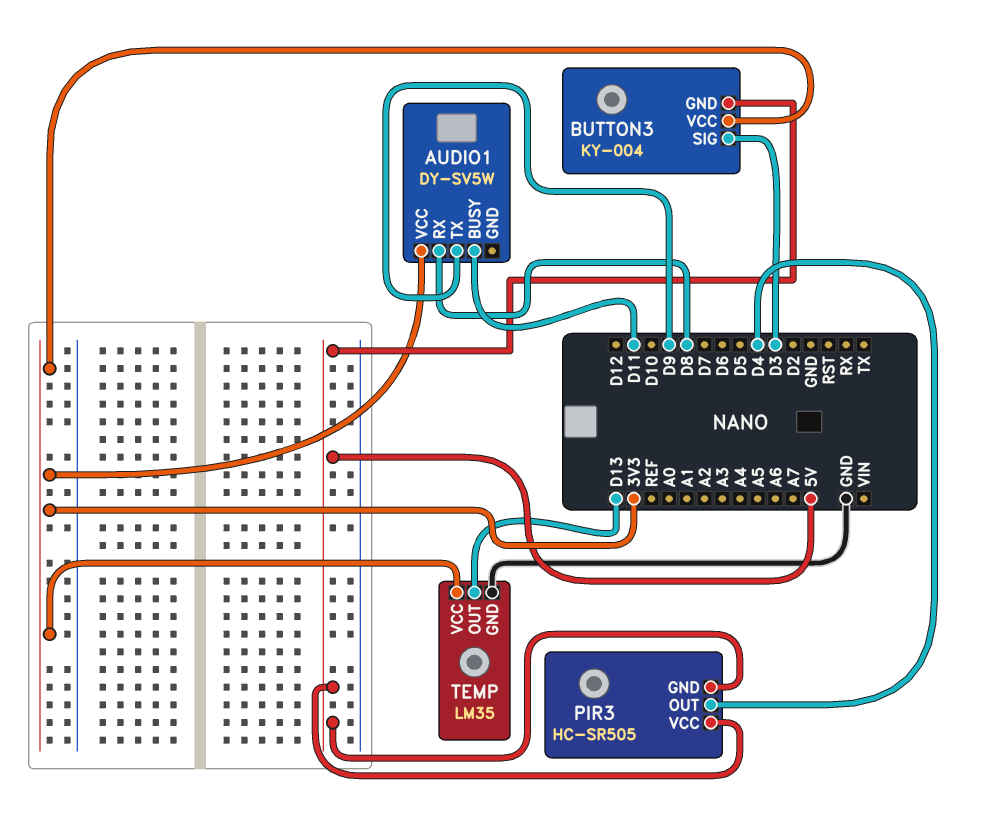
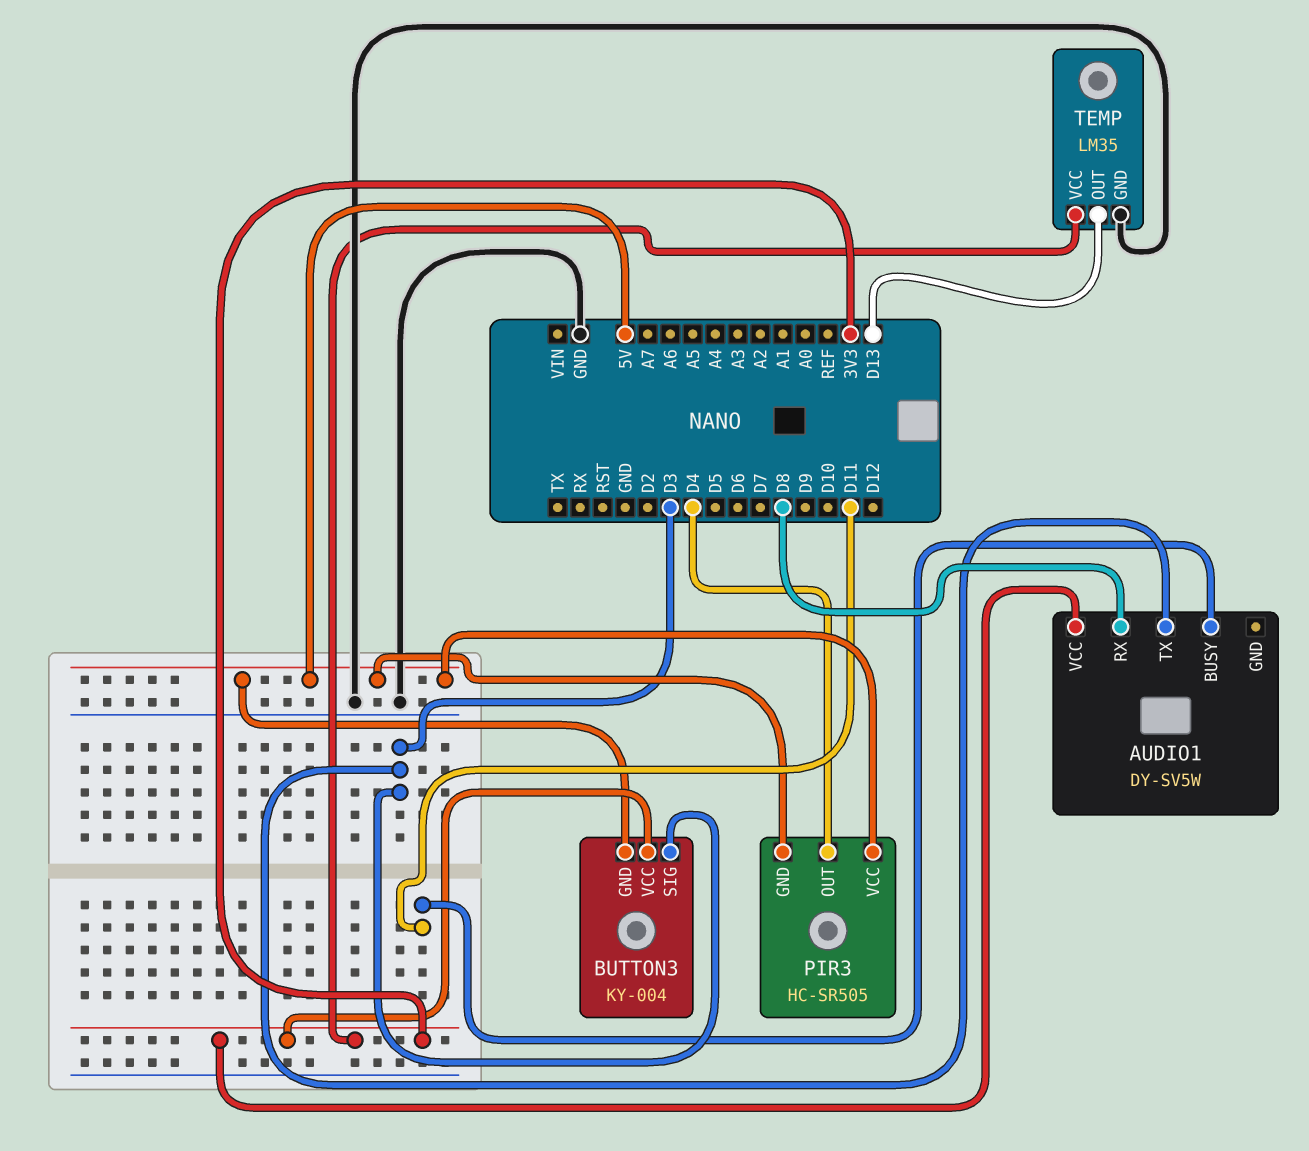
AUDIO1 pin TX: D9 -> D3

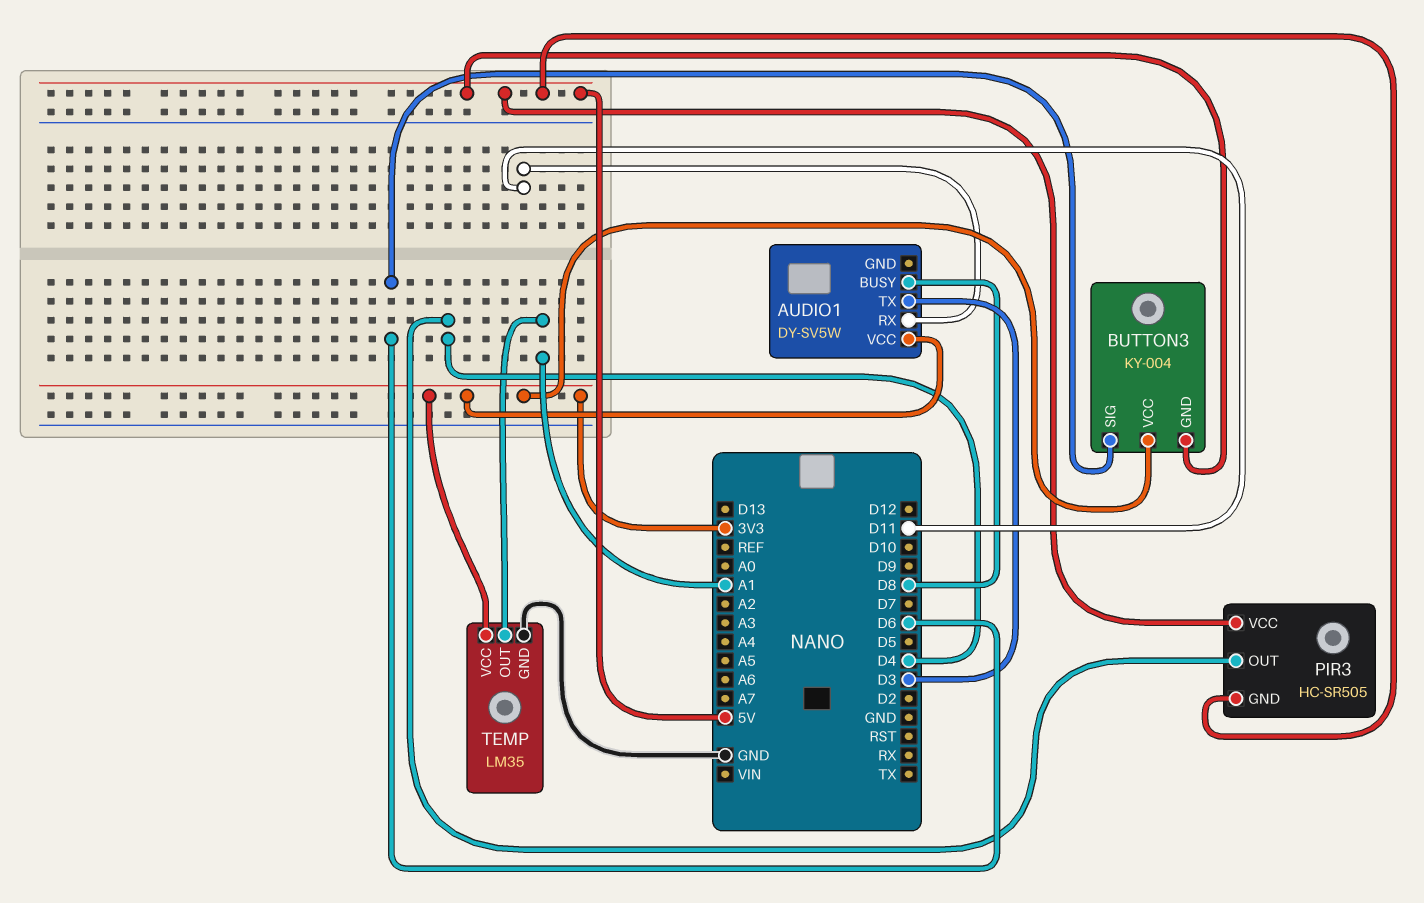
AUDIO1 pin BUSY: D11 -> D8
AUDIO1 pin RX: D8 -> D11
BUTTON3 pin SIG: D3 -> D6
TEMP pin OUT: D13 -> A1

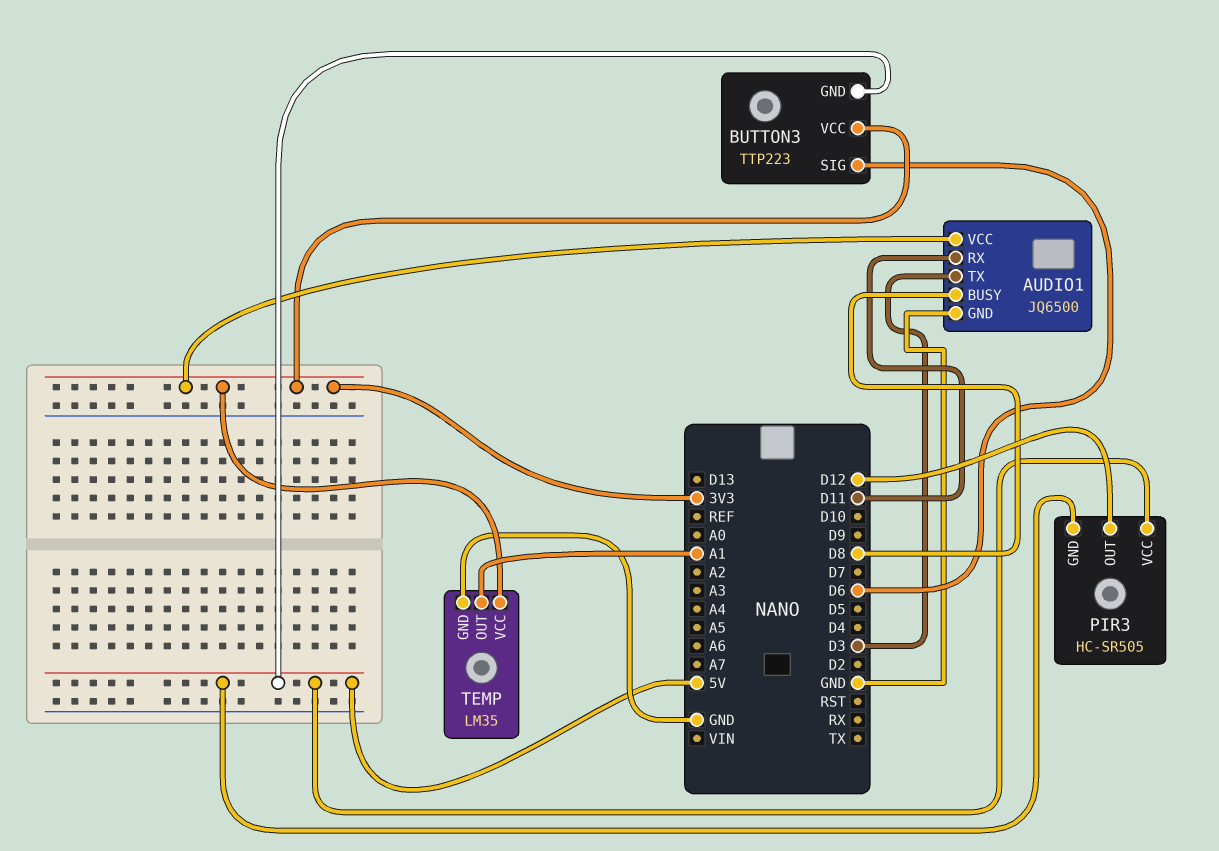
AUDIO1: DY-SV5W -> JQ6500
AUDIO1 pin GND: none -> GND
BUTTON3: KY-004 -> TTP223
PIR3 pin OUT: D4 -> D12

